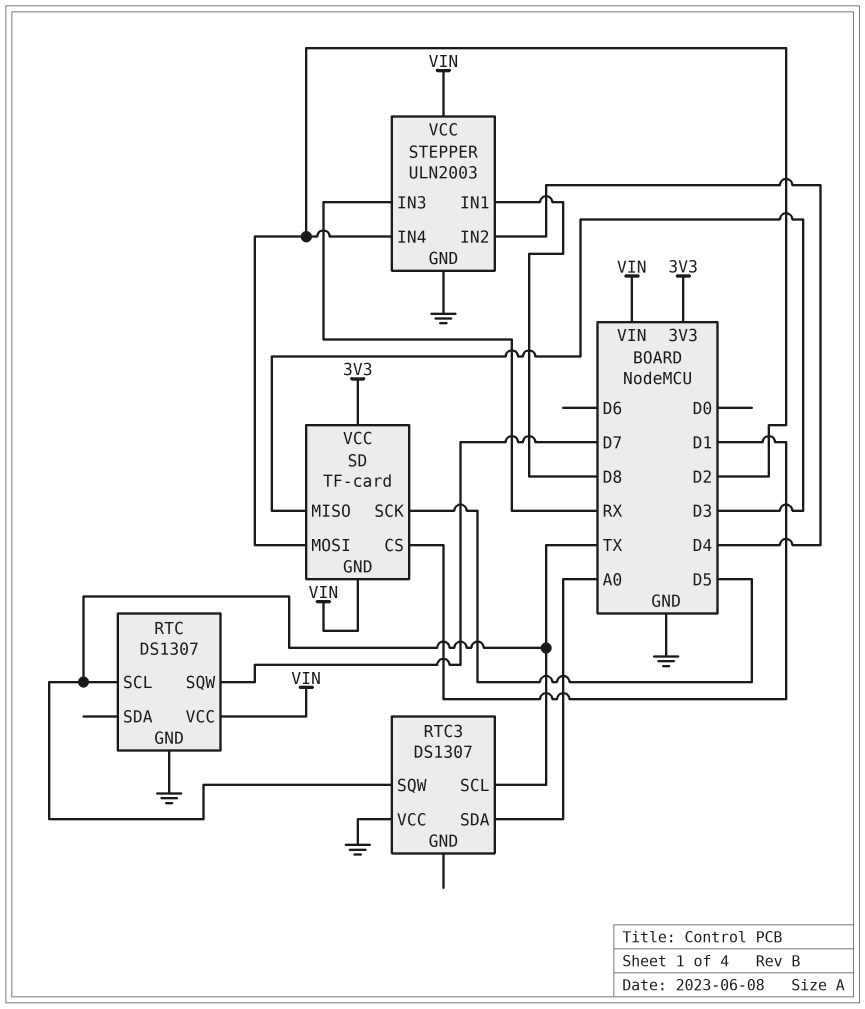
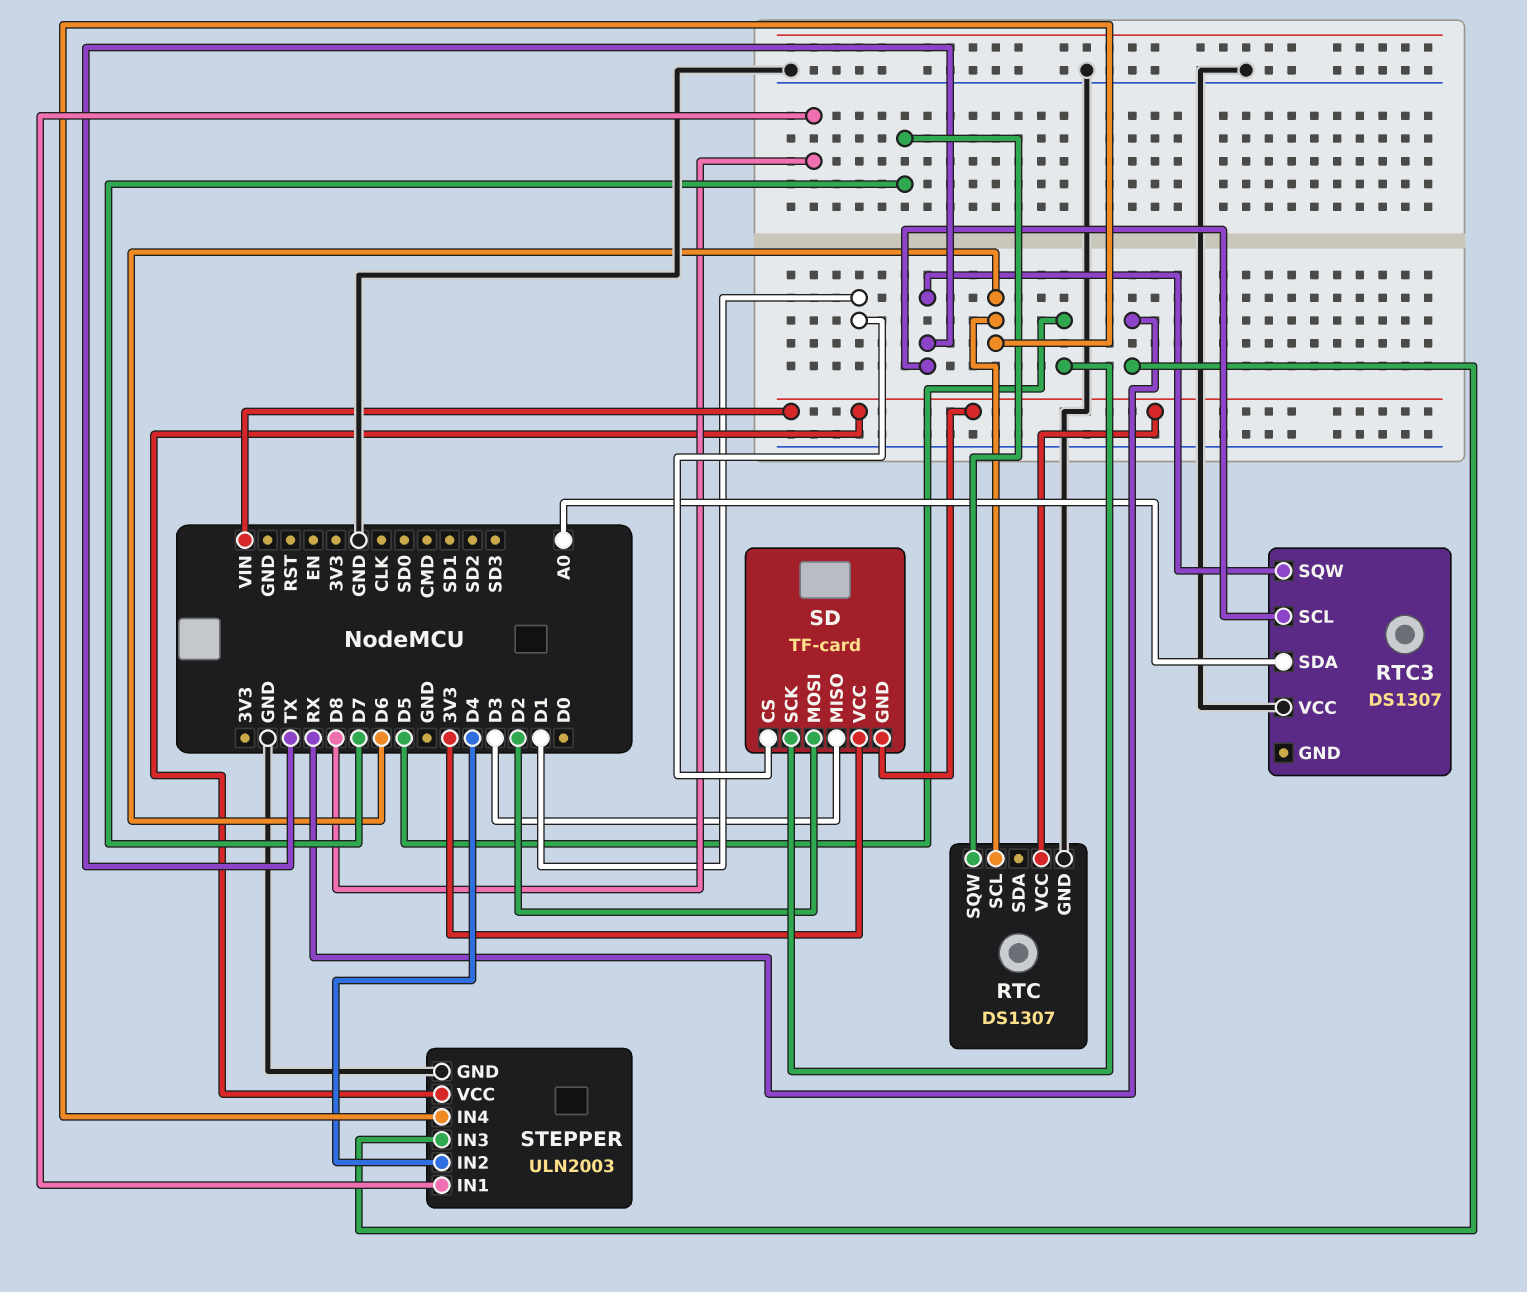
RTC pin SCL: TX -> D6
STEPPER pin IN4: D2 -> D6

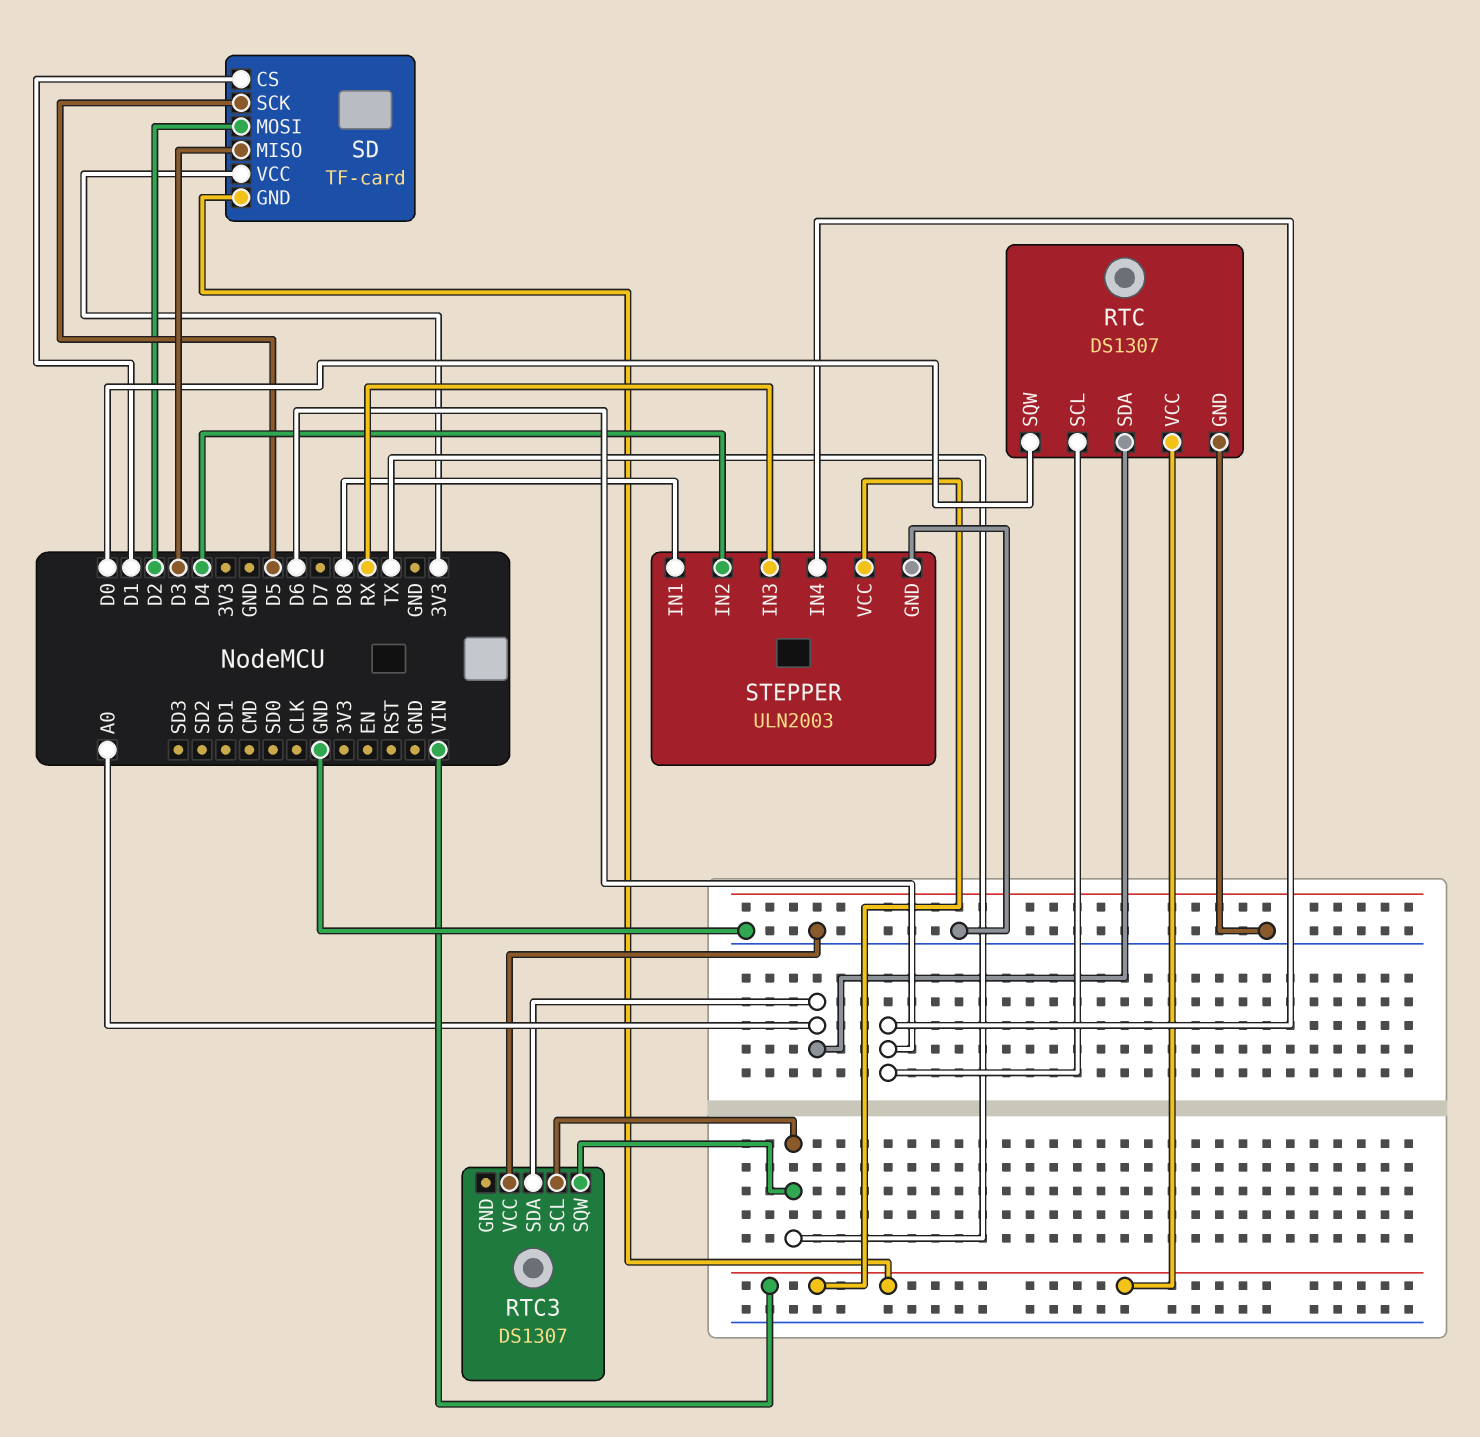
RTC pin SDA: none -> A0
RTC pin SQW: D7 -> D0

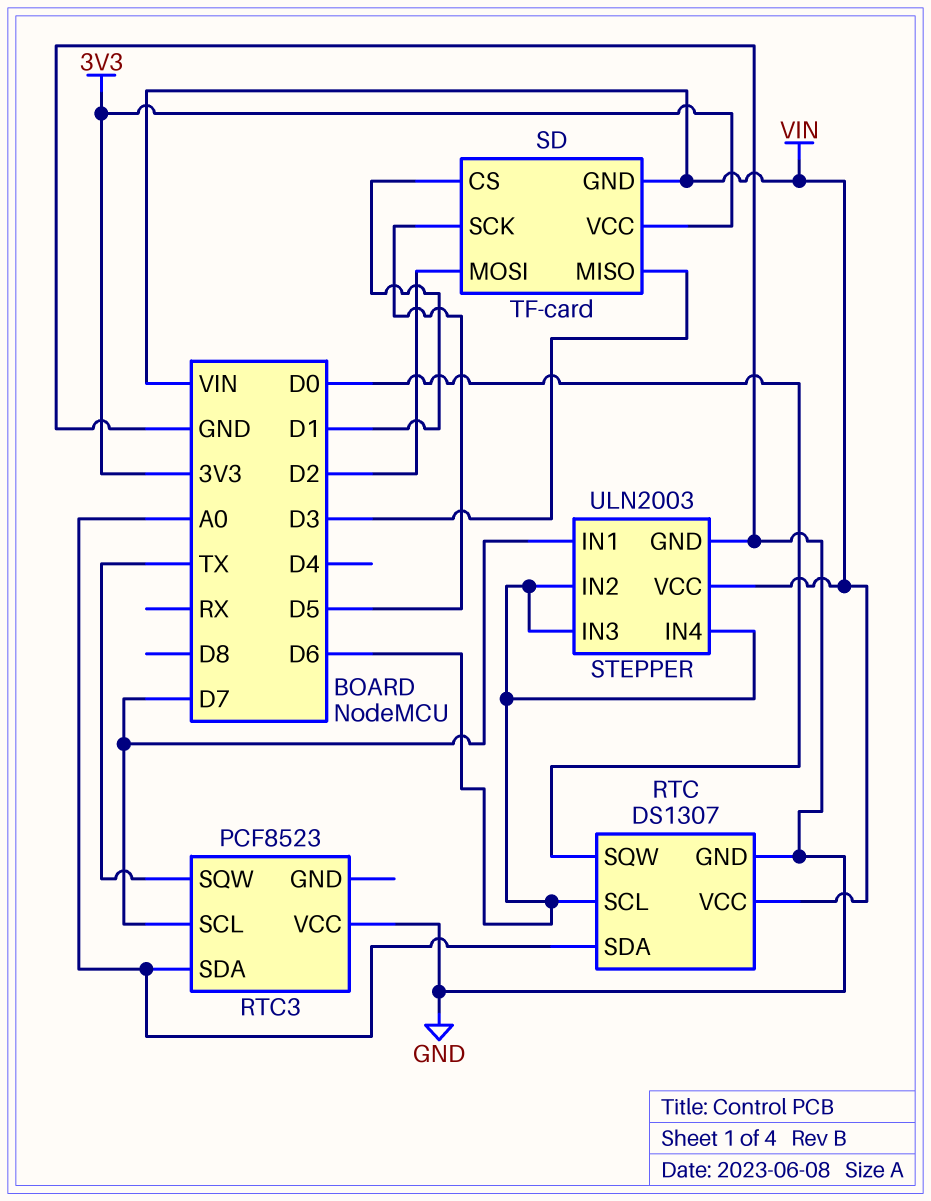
RTC3: DS1307 -> PCF8523
RTC3 pin SCL: TX -> D7
STEPPER pin IN1: D8 -> D7
STEPPER pin IN2: D4 -> D6
STEPPER pin IN3: RX -> D6

